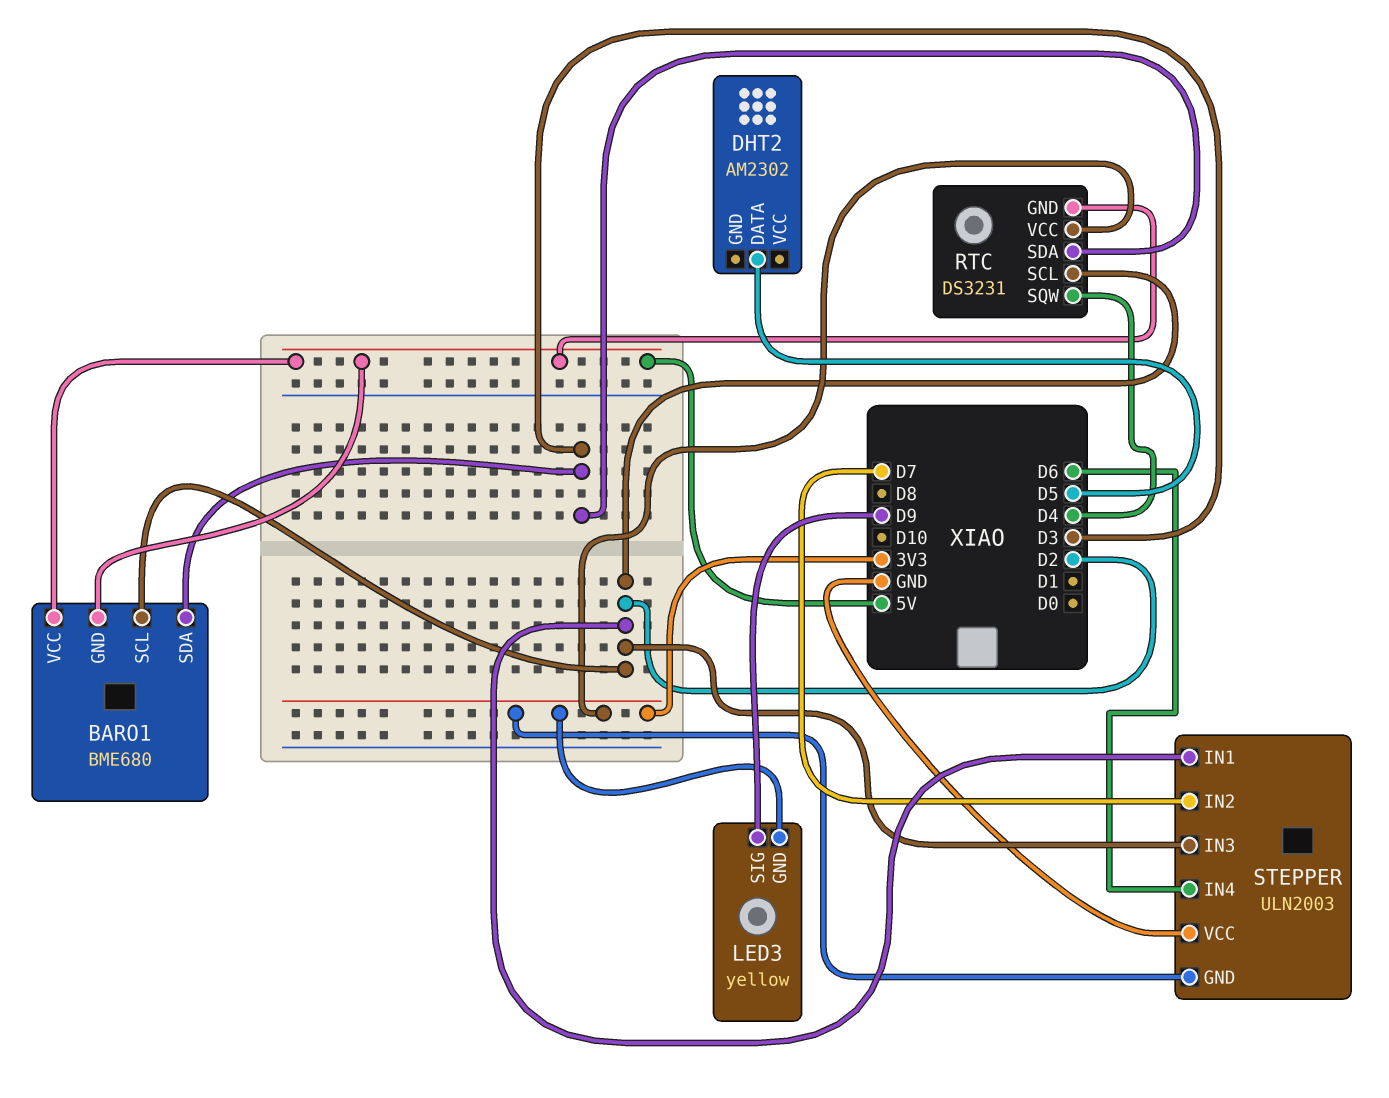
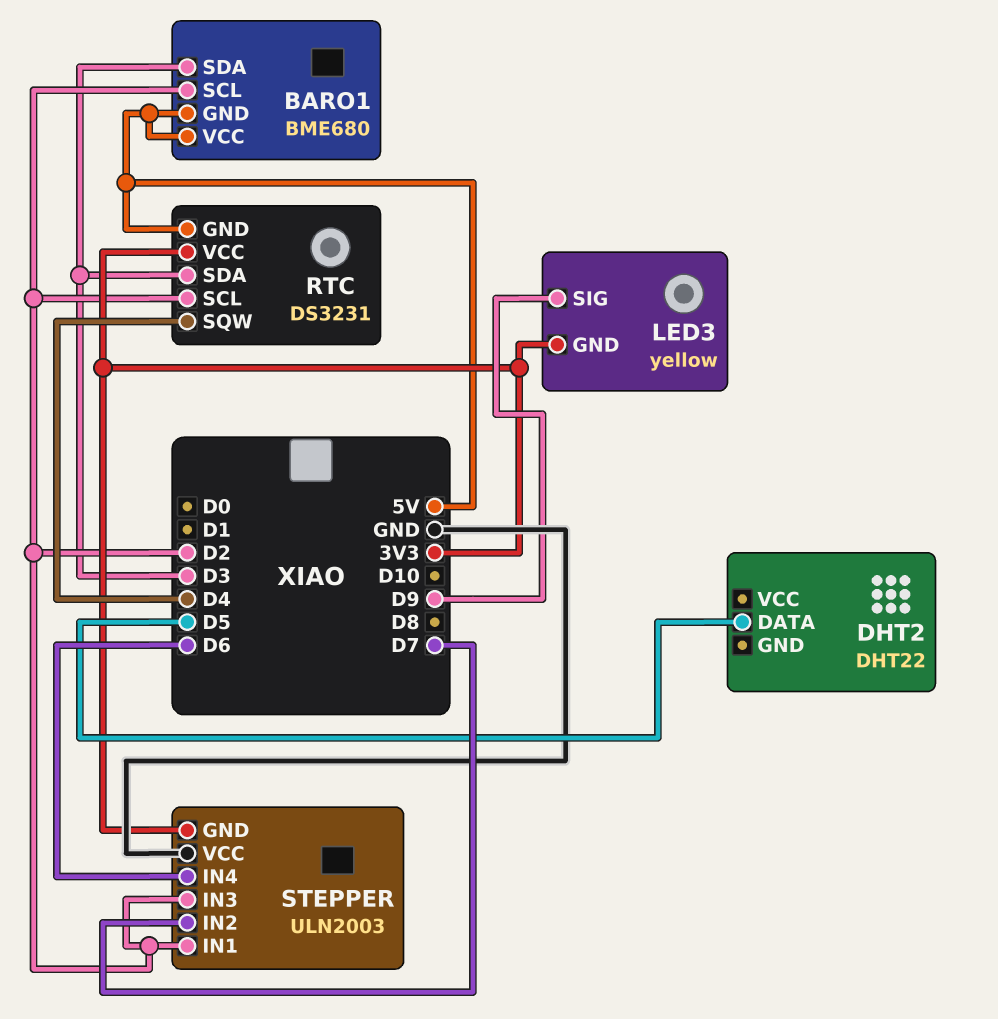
DHT2: AM2302 -> DHT22

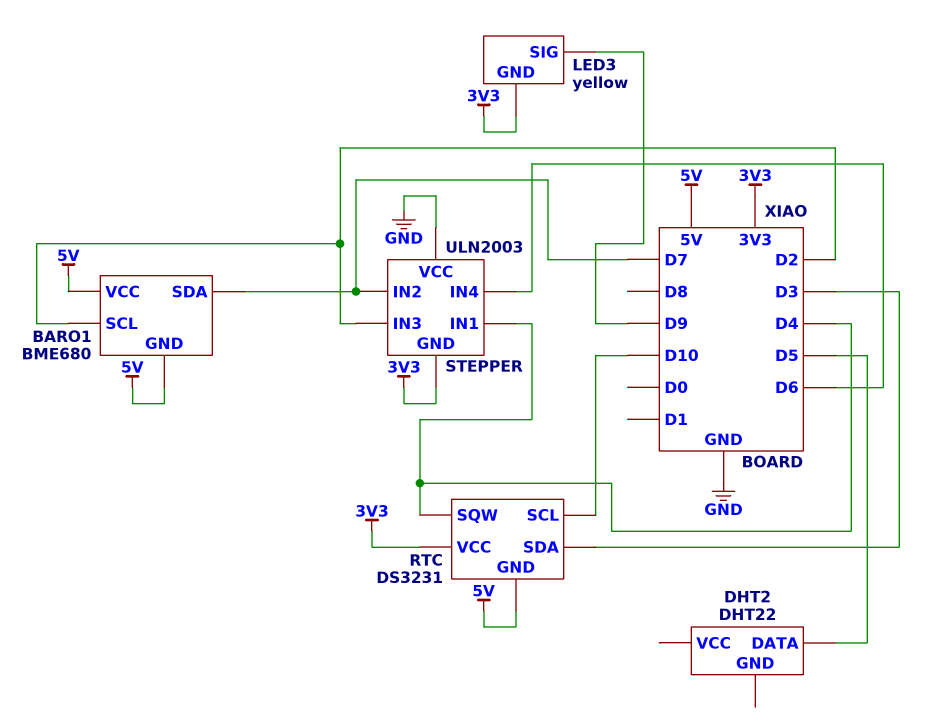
BARO1 pin SDA: D3 -> D7
RTC pin SCL: D2 -> D10
STEPPER pin IN1: D2 -> D4

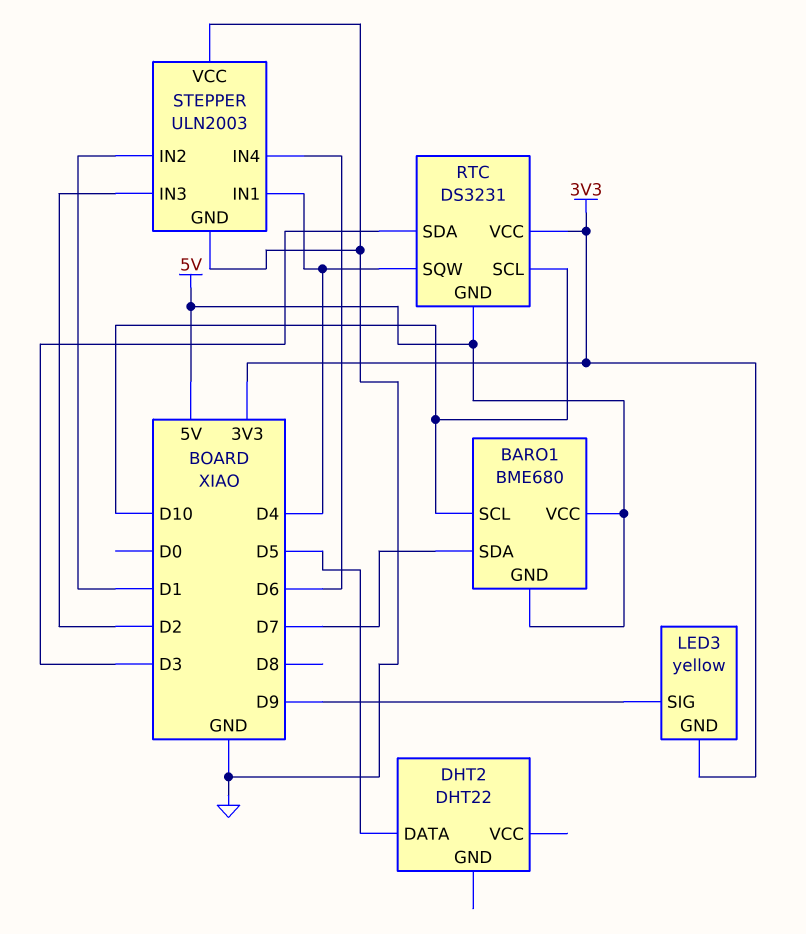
BARO1 pin SCL: D2 -> D10
STEPPER pin GND: 3V3 -> GND
STEPPER pin IN2: D7 -> D1

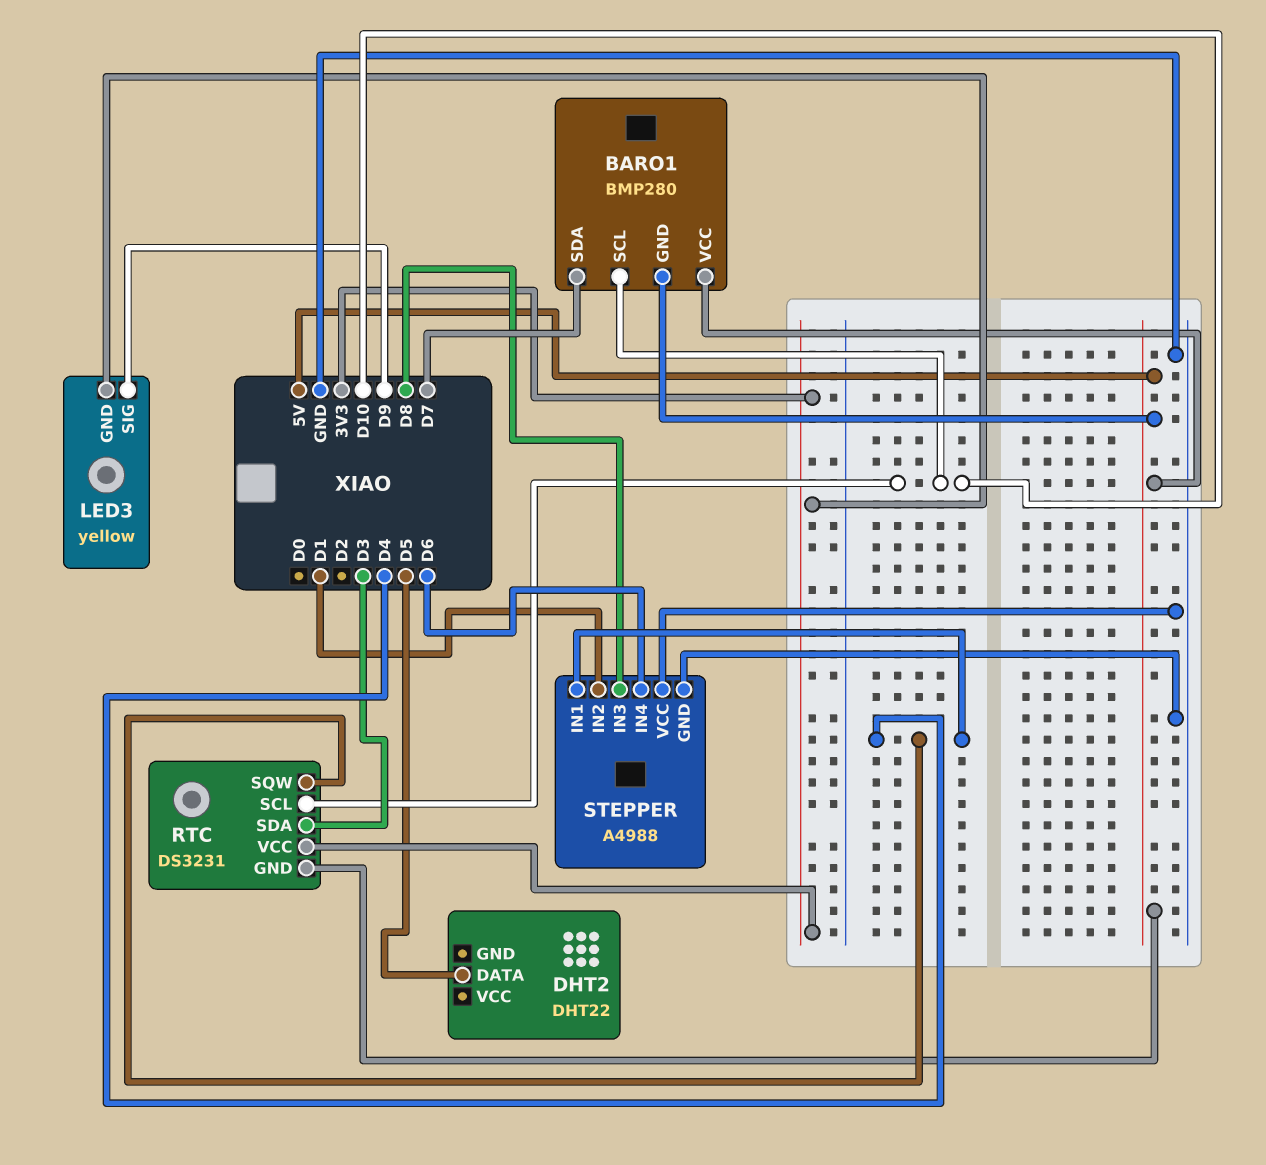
BARO1: BME680 -> BMP280
STEPPER: ULN2003 -> A4988
STEPPER pin IN3: D2 -> D8

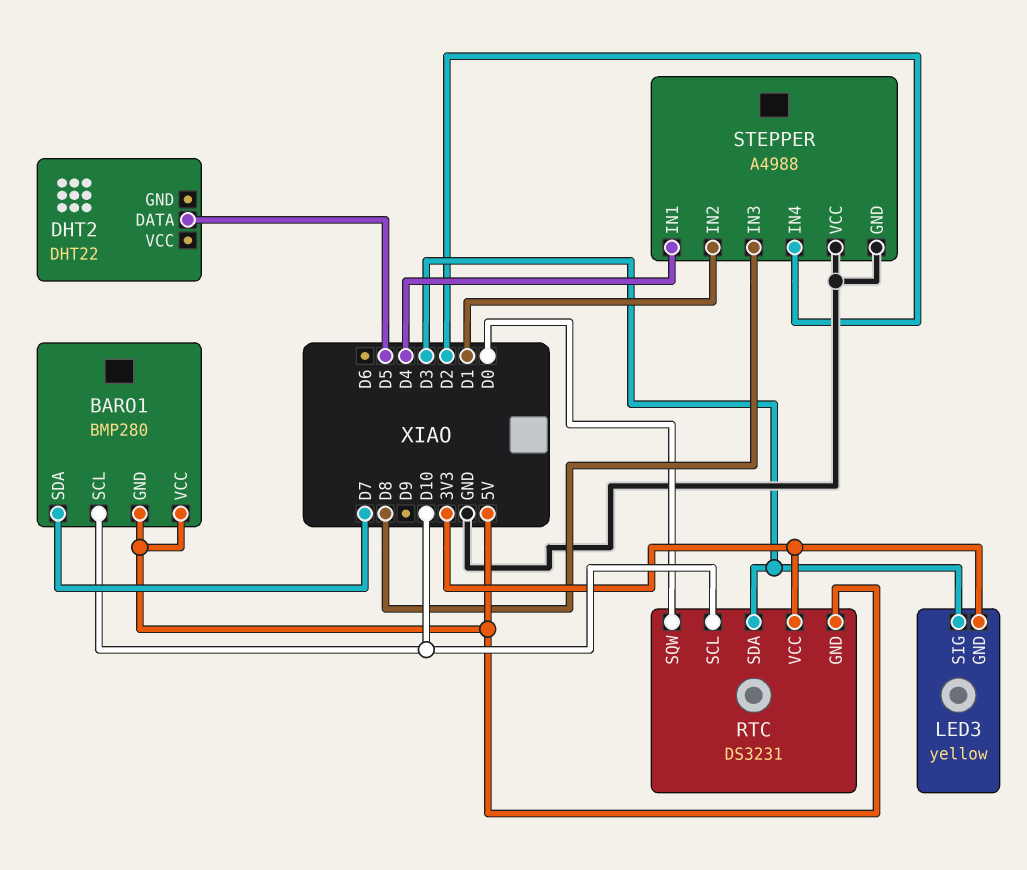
LED3 pin SIG: D9 -> D3
RTC pin SQW: D4 -> D0
STEPPER pin IN4: D6 -> D2

